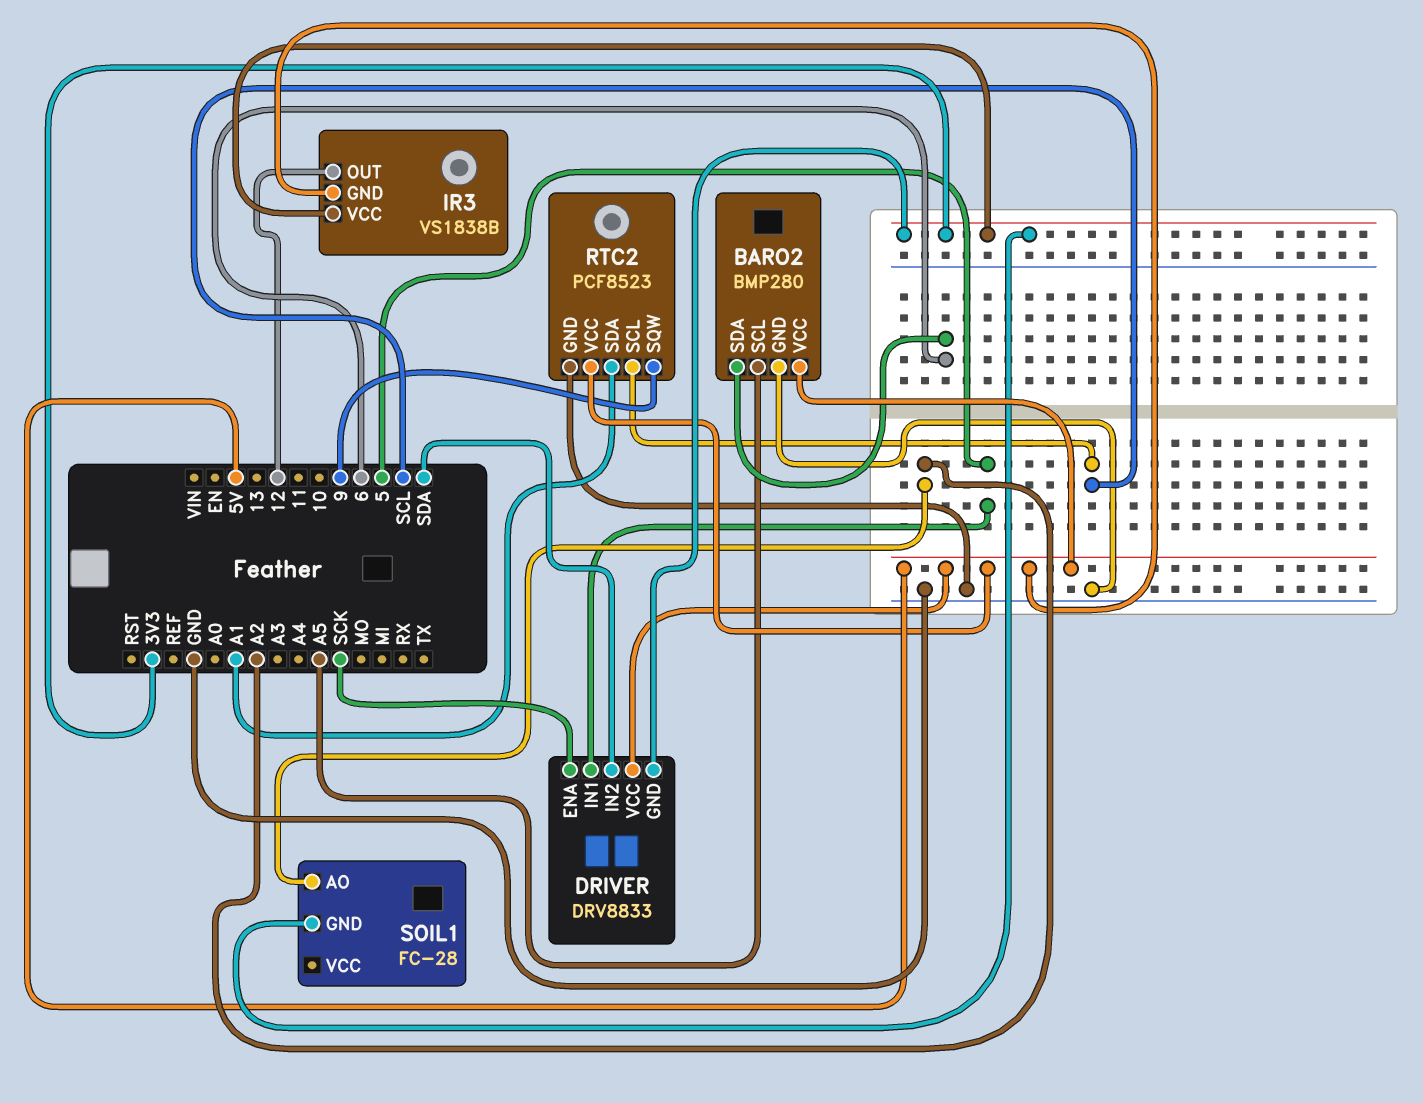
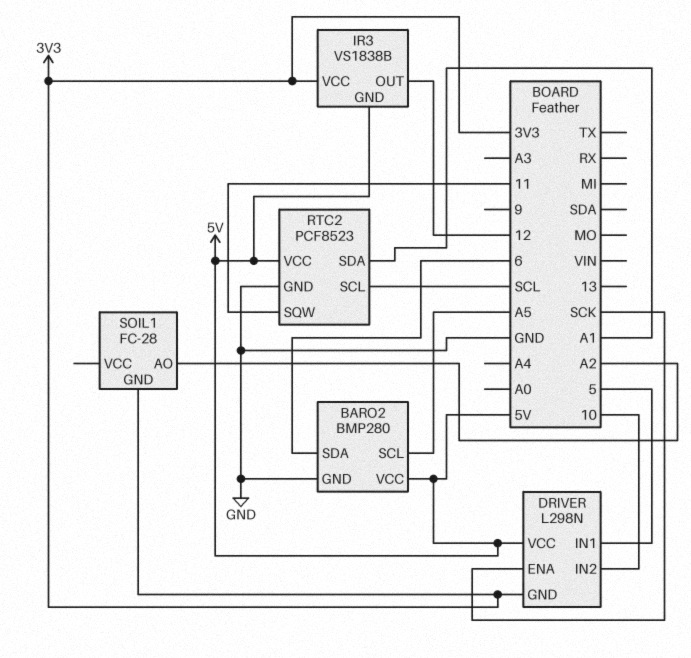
DRIVER: DRV8833 -> L298N
DRIVER pin IN2: SDA -> 10
RTC2 pin SQW: 9 -> 11

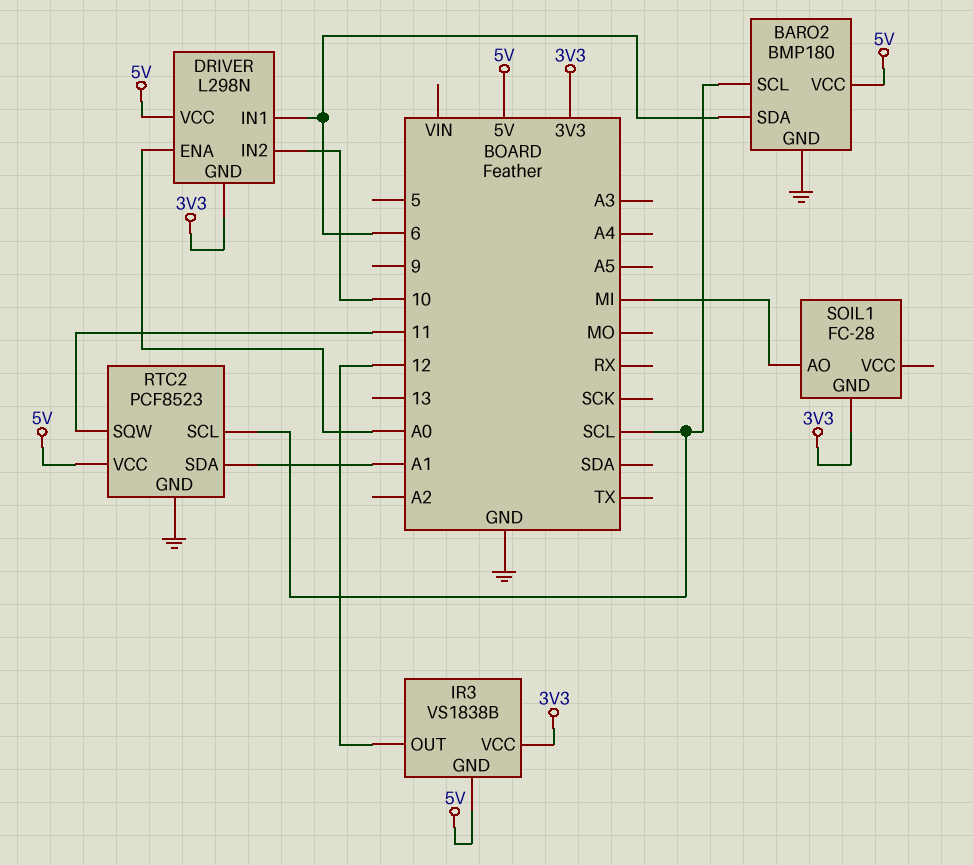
BARO2: BMP280 -> BMP180
BARO2 pin SCL: A5 -> SCL
DRIVER pin ENA: SCK -> A0
DRIVER pin IN1: 5 -> 6
SOIL1 pin AO: A2 -> MI

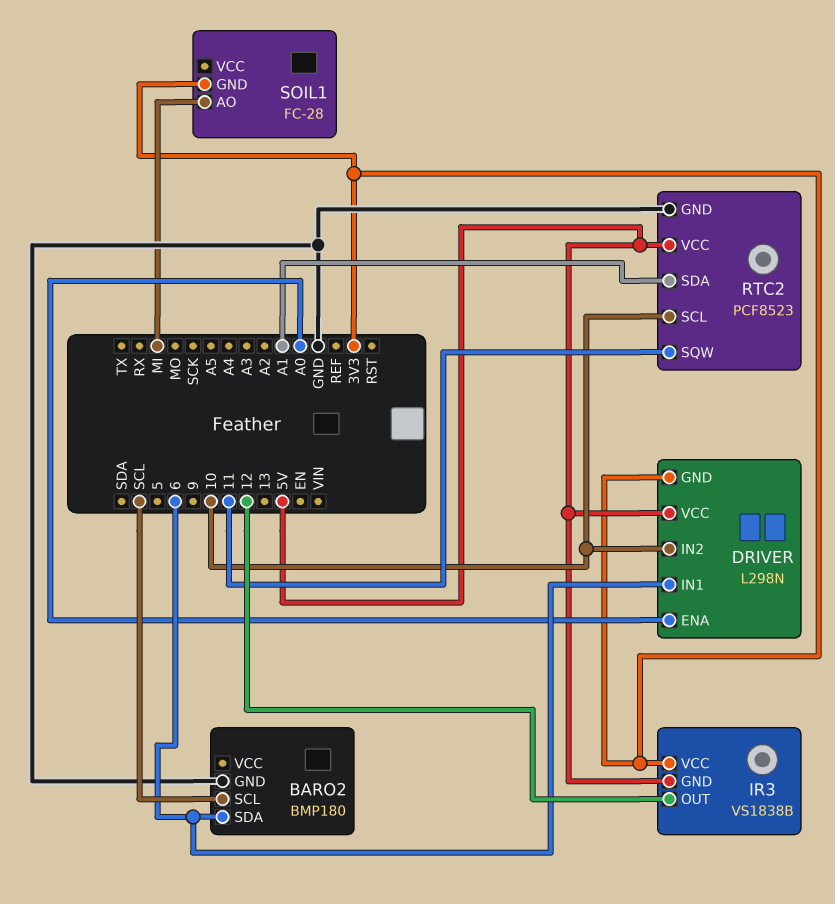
BARO2 pin VCC: 5V -> none
RTC2 pin SCL: SCL -> 10

